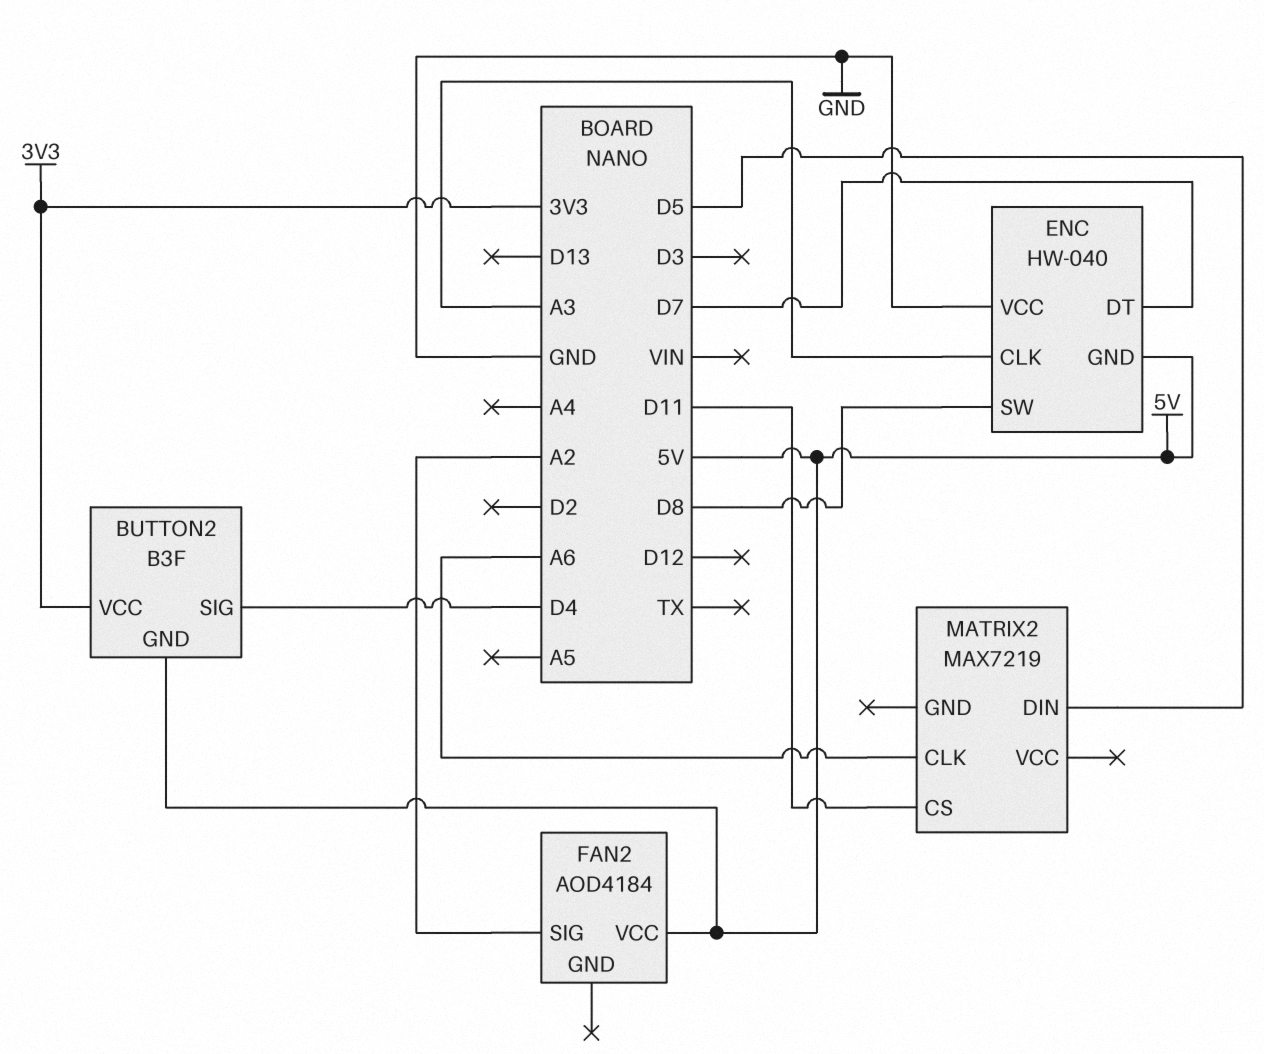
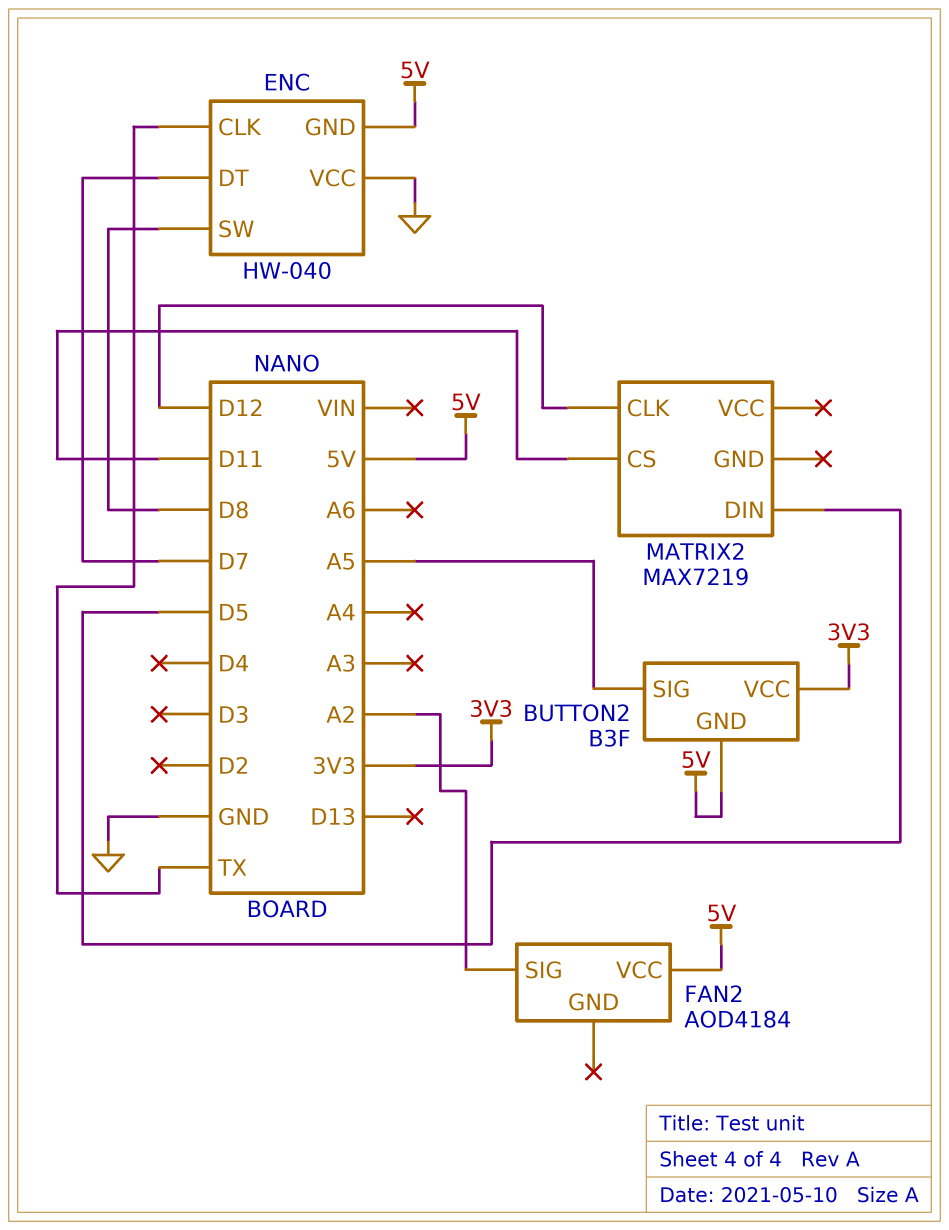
BUTTON2 pin SIG: D4 -> A5
ENC pin CLK: A3 -> TX
MATRIX2 pin CLK: A6 -> D12

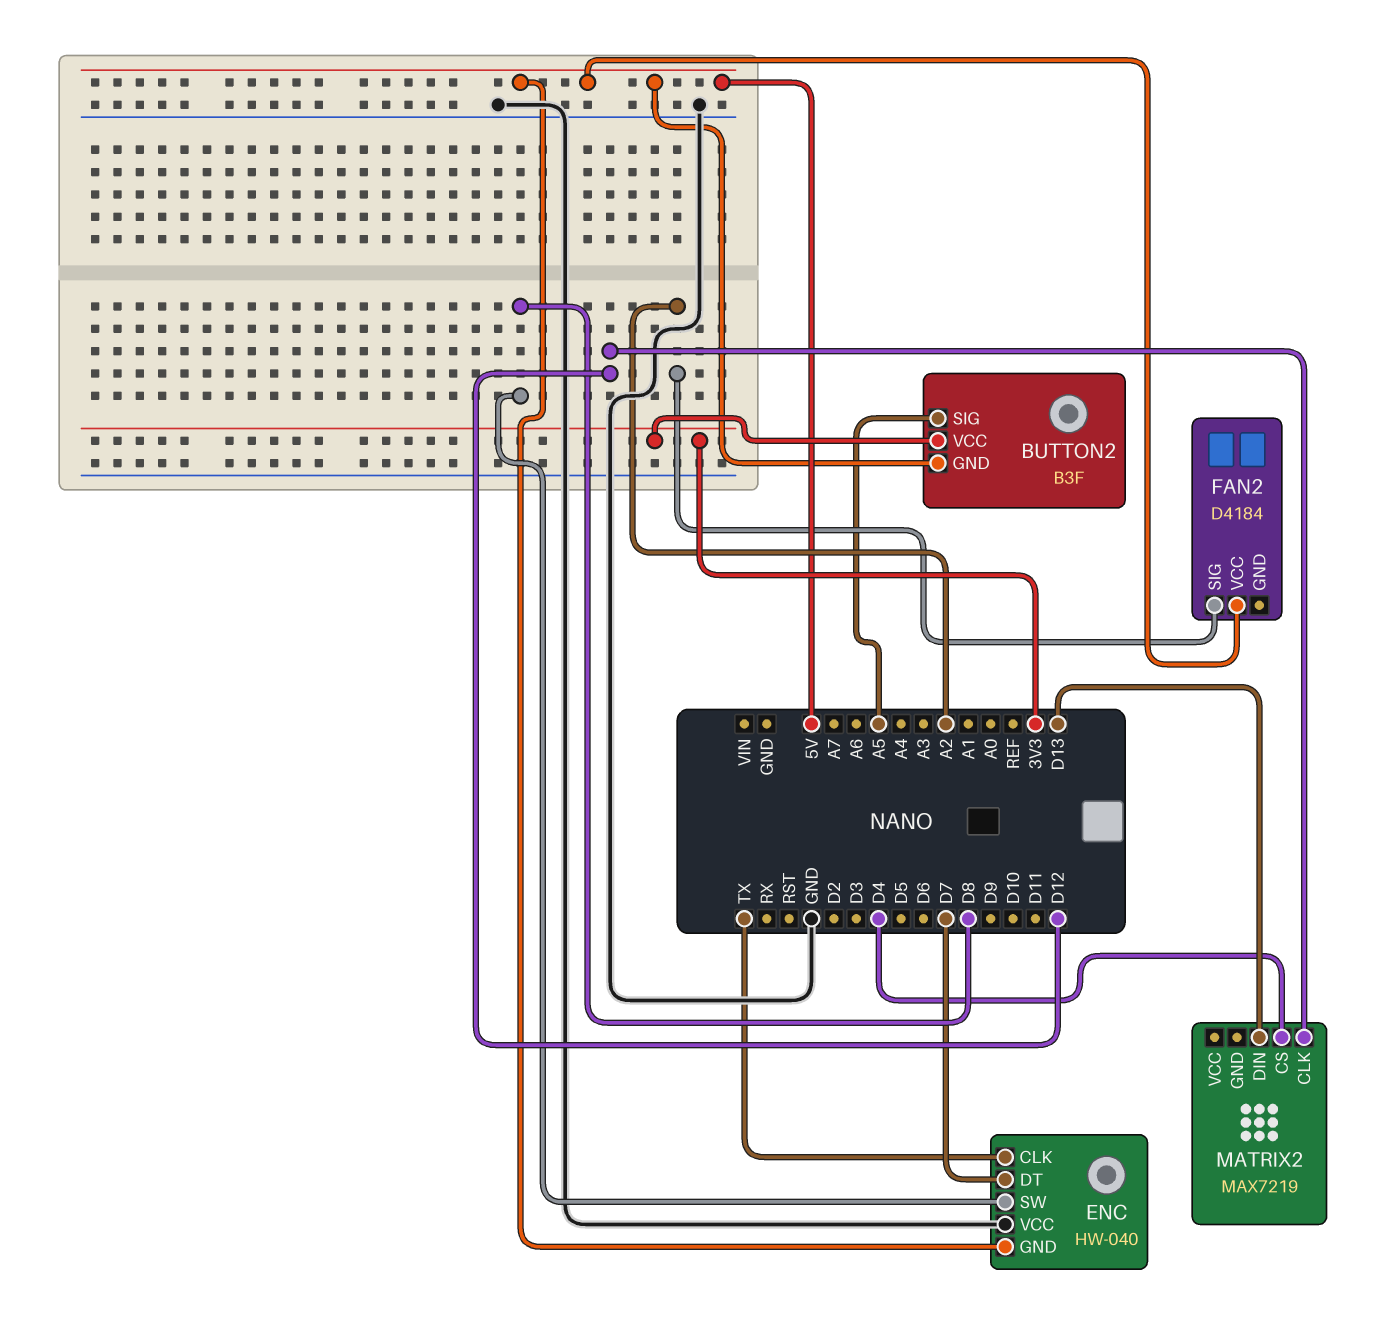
FAN2: AOD4184 -> D4184
MATRIX2 pin CS: D11 -> D4
MATRIX2 pin DIN: D5 -> D13

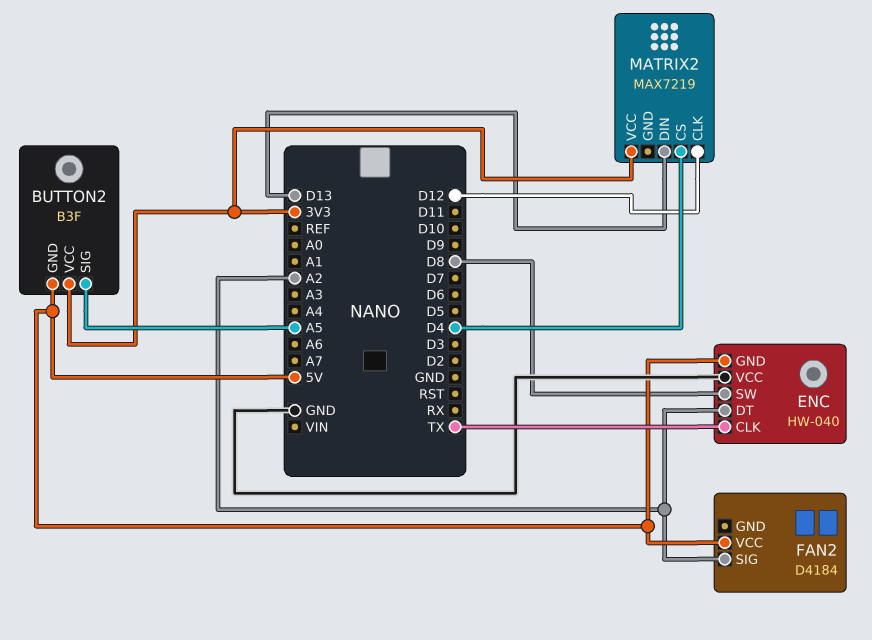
ENC pin DT: D7 -> A2
MATRIX2 pin VCC: none -> 3V3

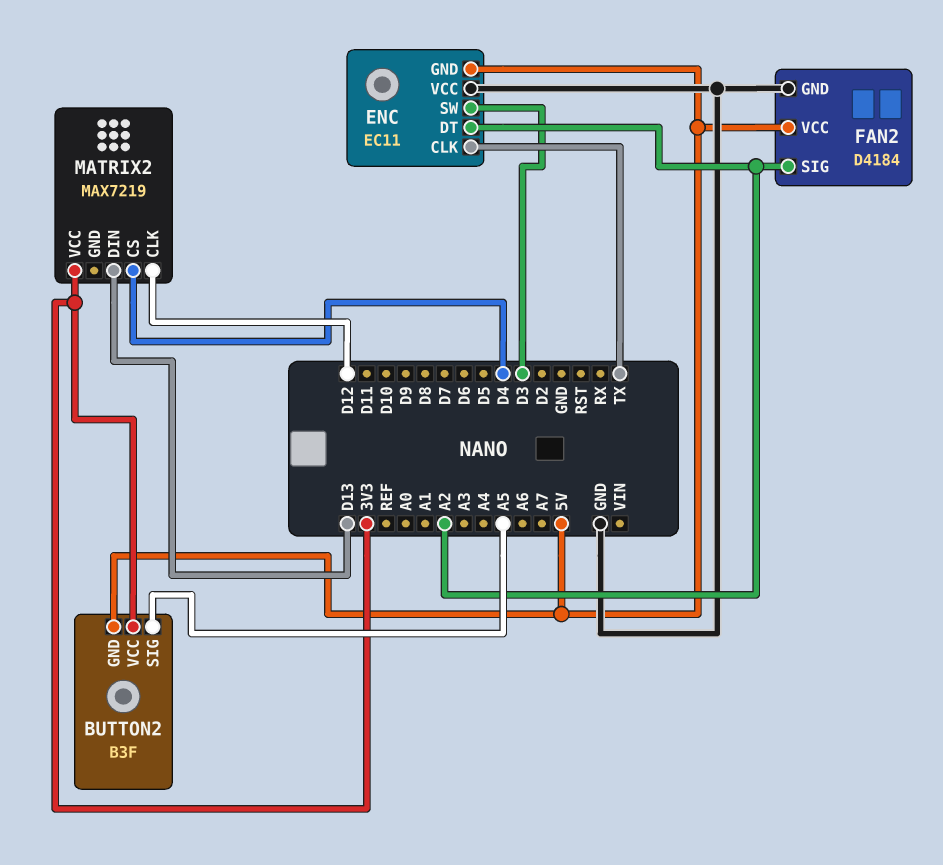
ENC: HW-040 -> EC11
ENC pin SW: D8 -> D3
FAN2 pin GND: none -> GND

